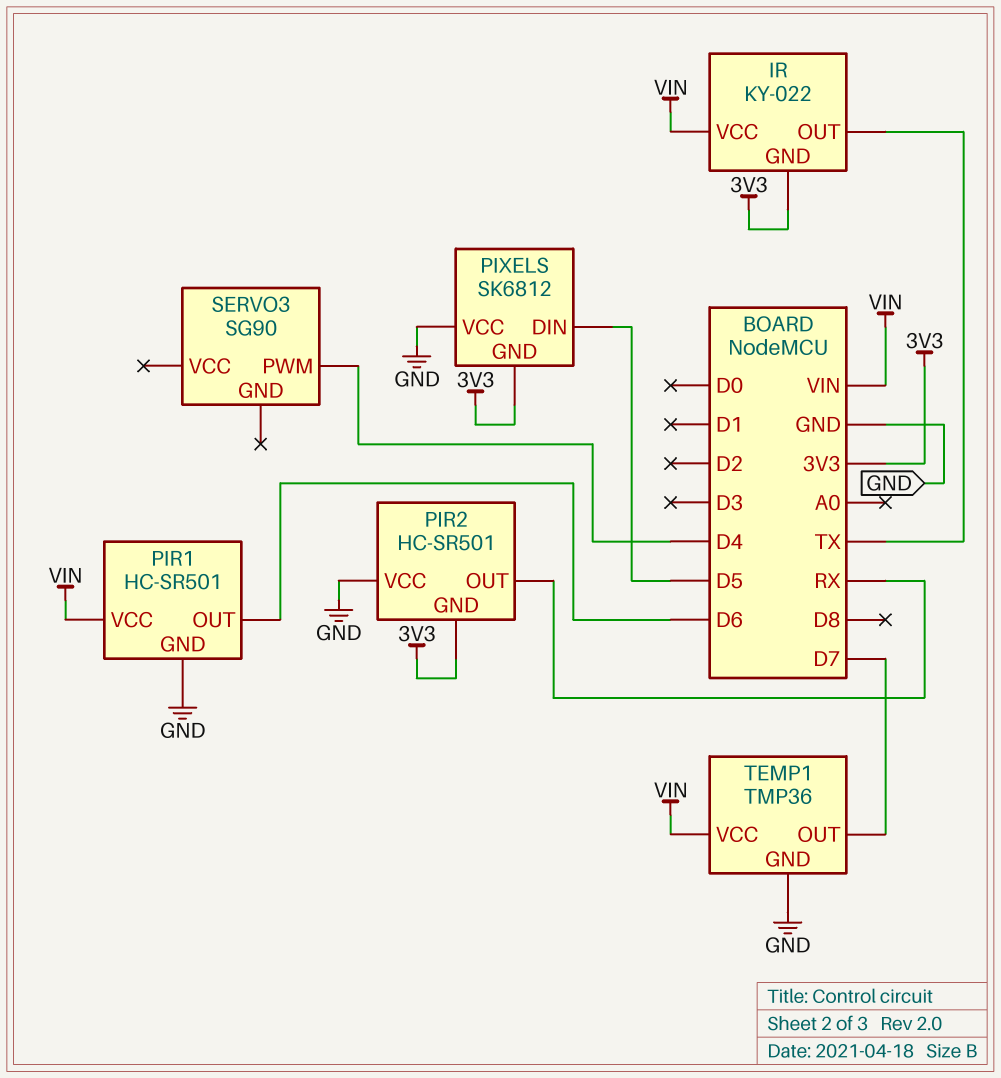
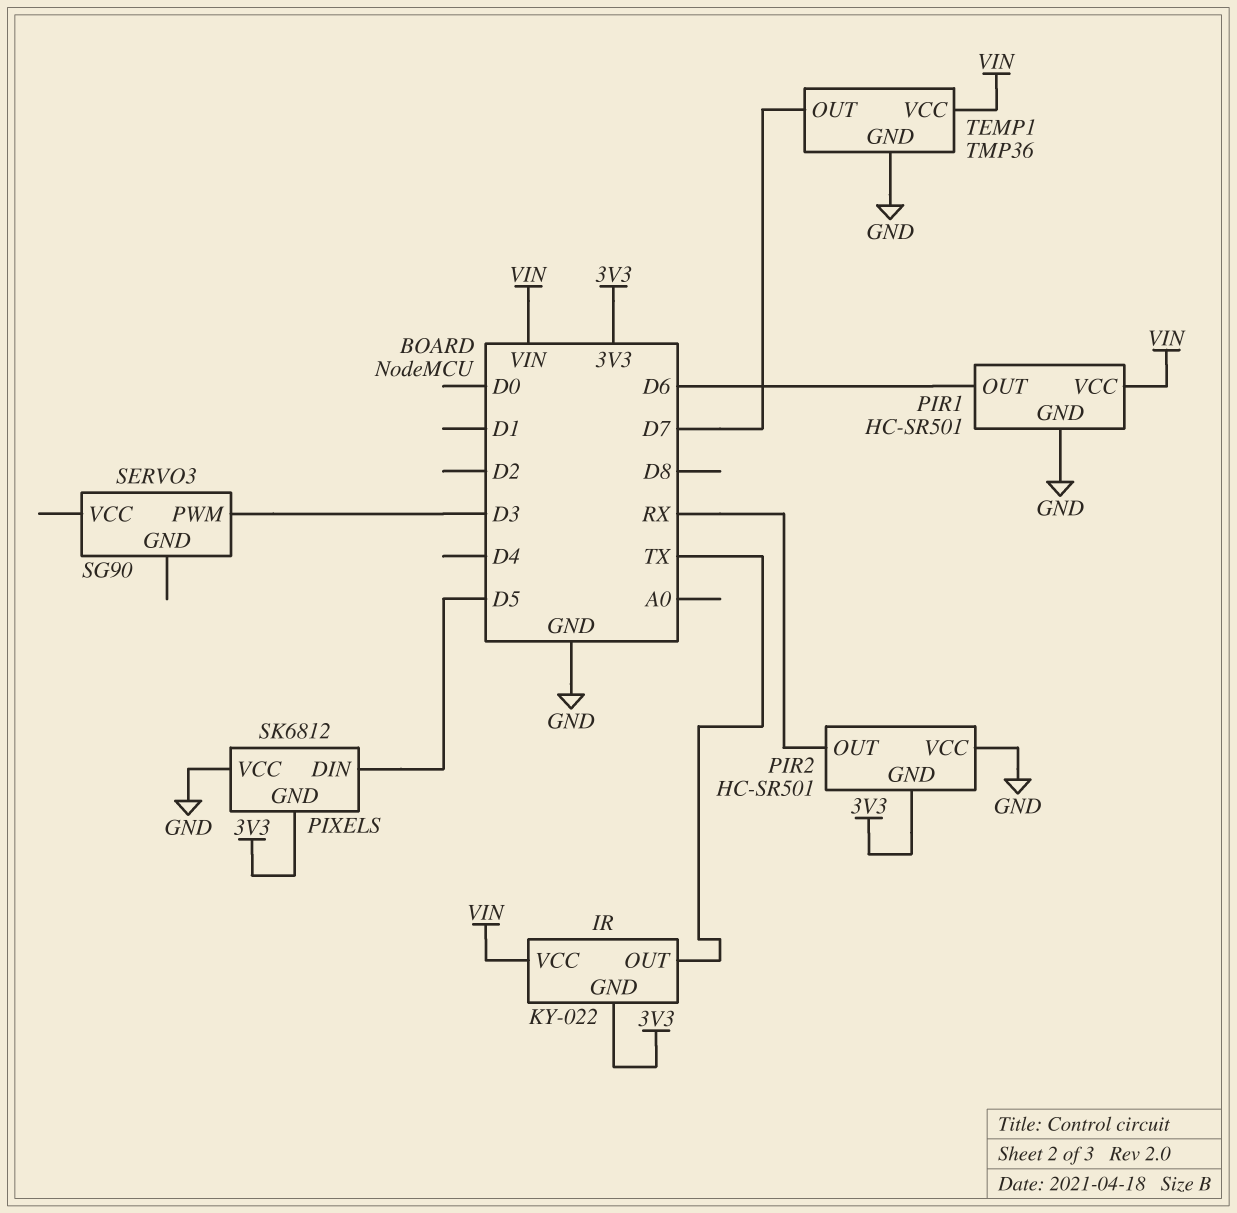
SERVO3 pin PWM: D4 -> D3

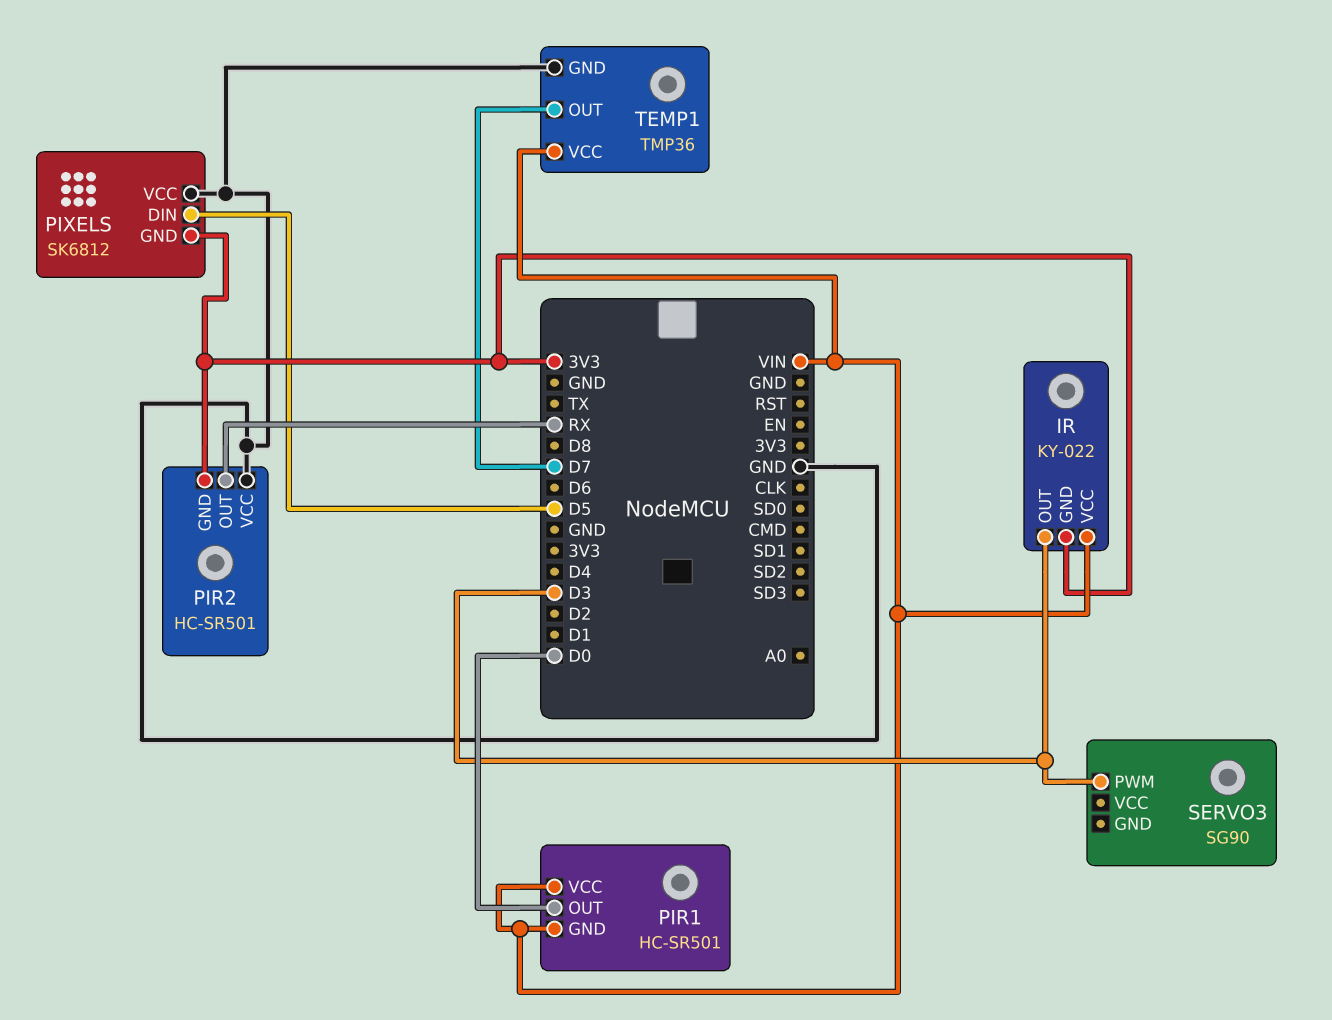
IR pin OUT: TX -> D3
PIR1 pin GND: GND -> VIN
PIR1 pin OUT: D6 -> D0

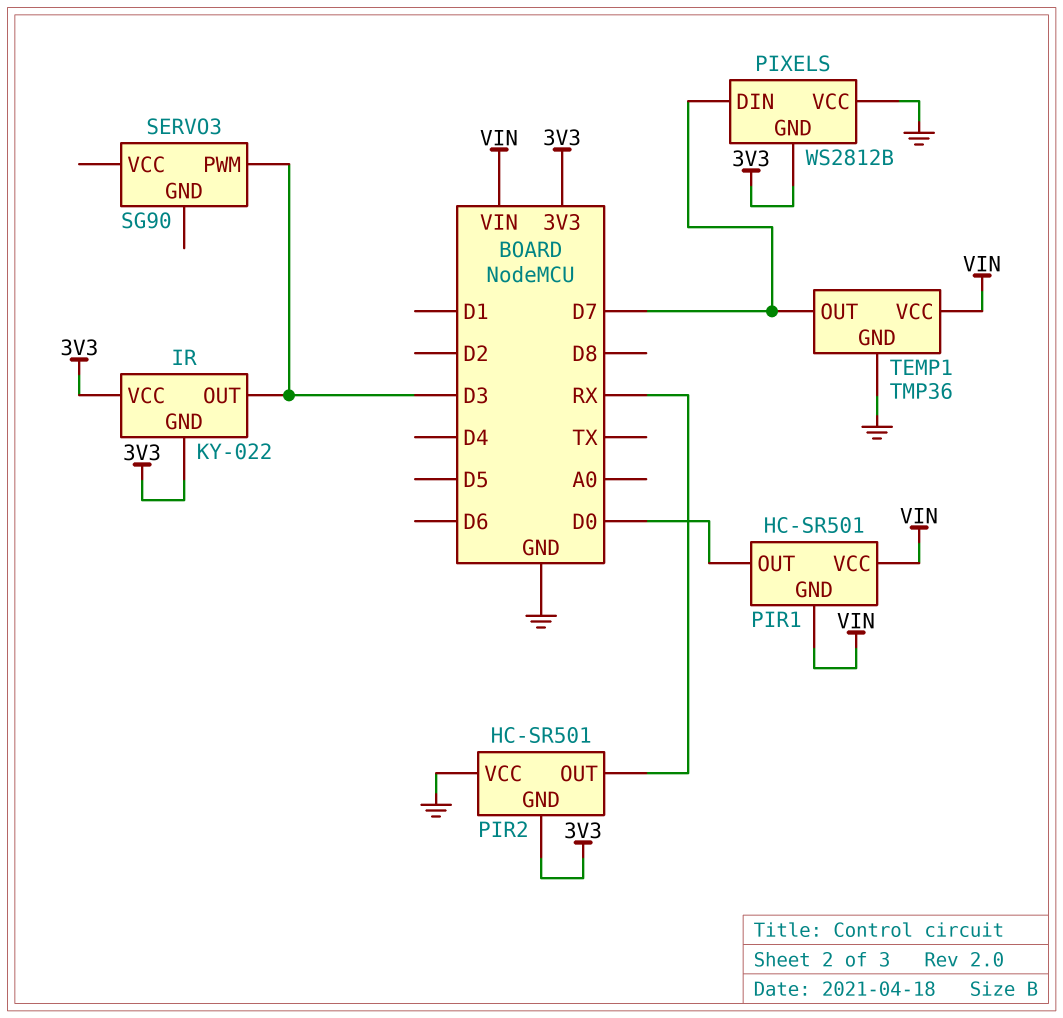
IR pin VCC: VIN -> 3V3
PIXELS: SK6812 -> WS2812B
PIXELS pin DIN: D5 -> D7

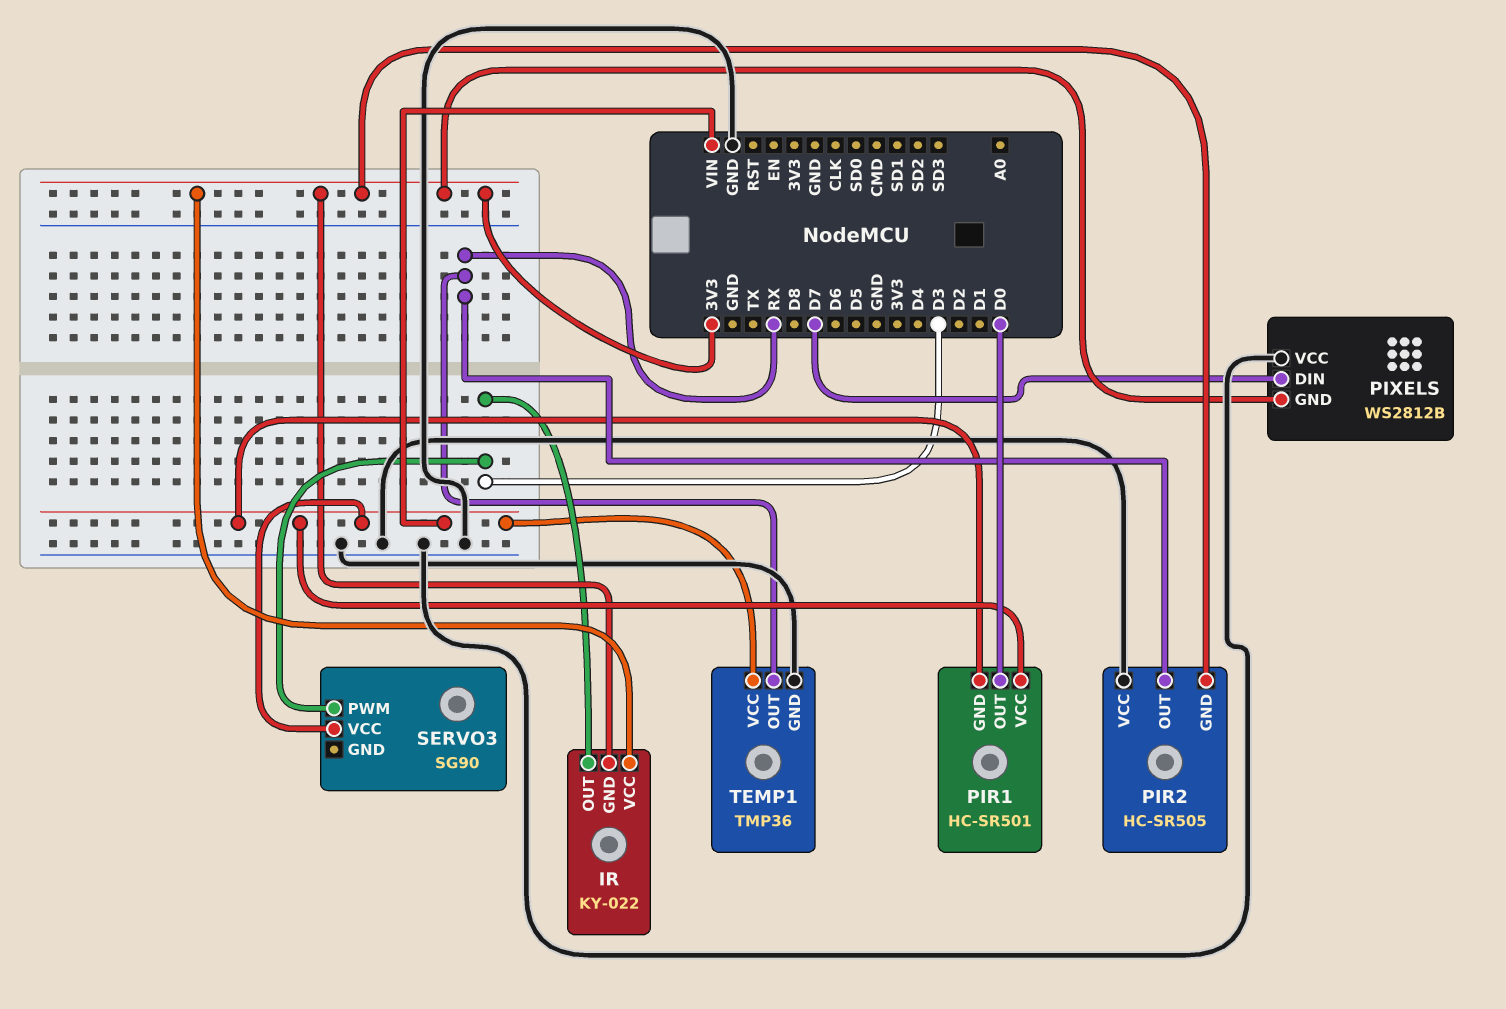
PIR2: HC-SR501 -> HC-SR505
SERVO3 pin VCC: none -> VIN
TEMP1 pin OUT: D7 -> RX

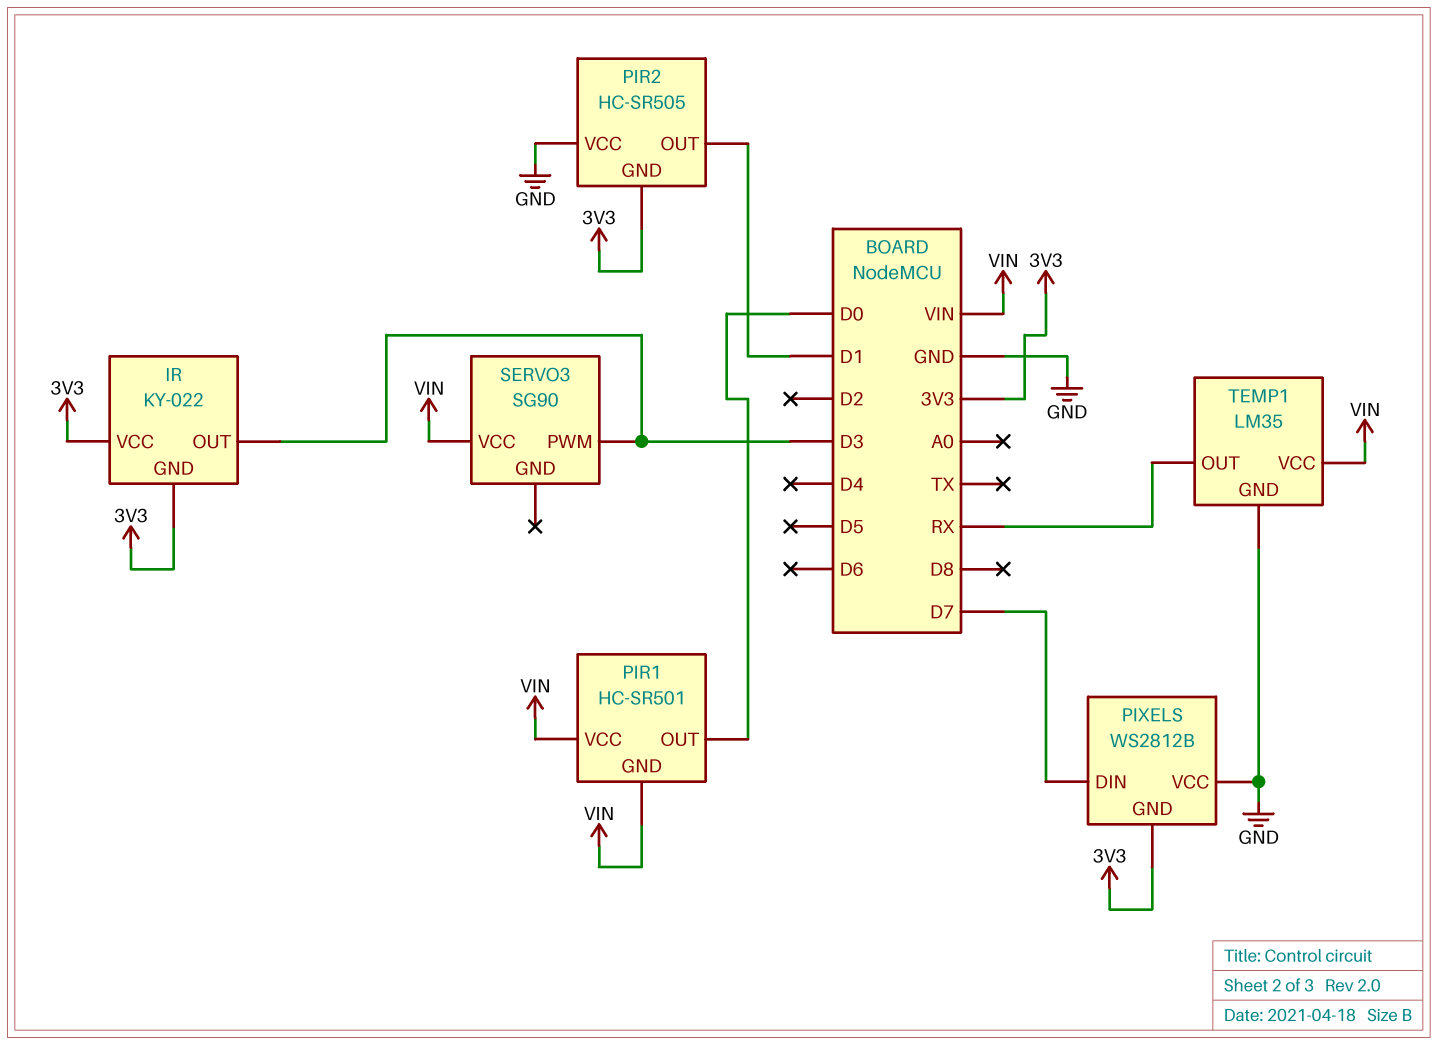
PIR2 pin OUT: RX -> D1
TEMP1: TMP36 -> LM35

